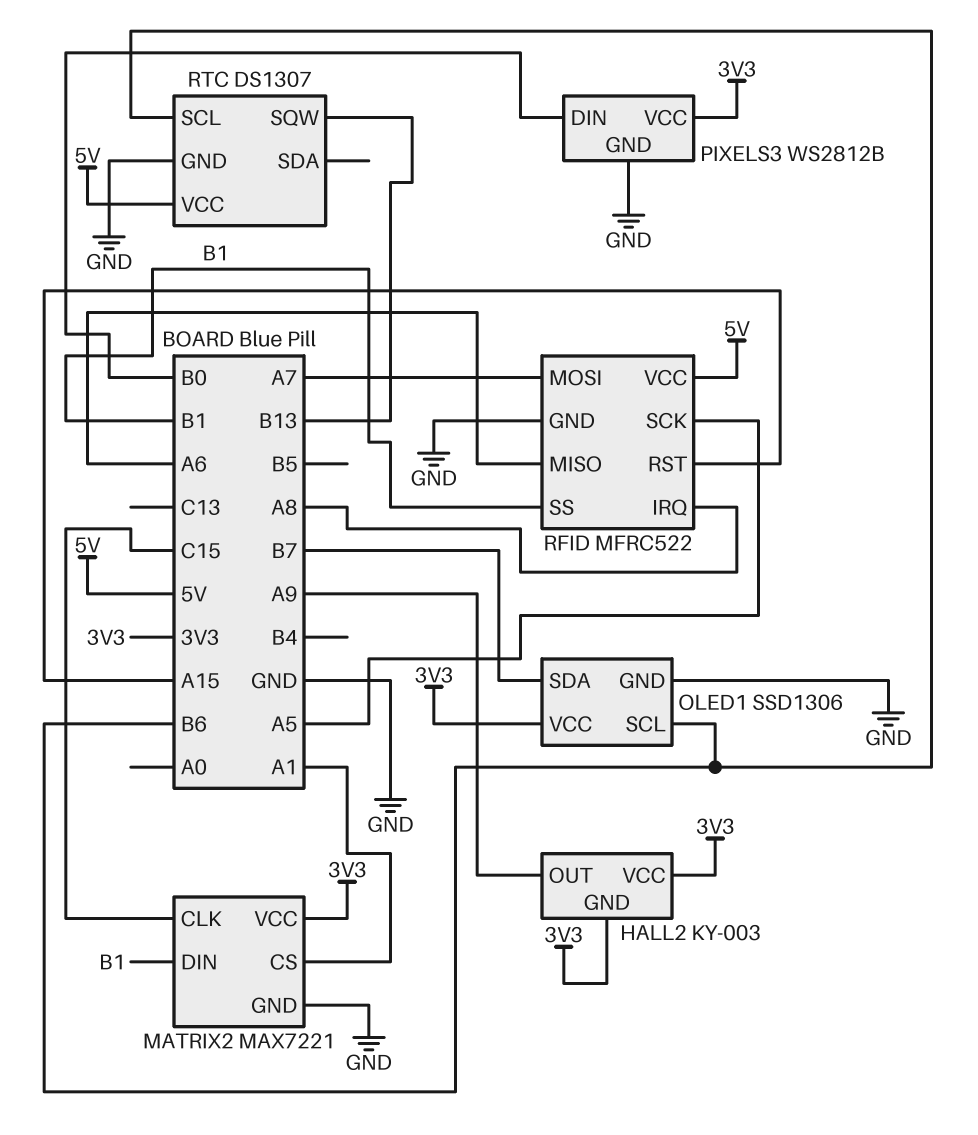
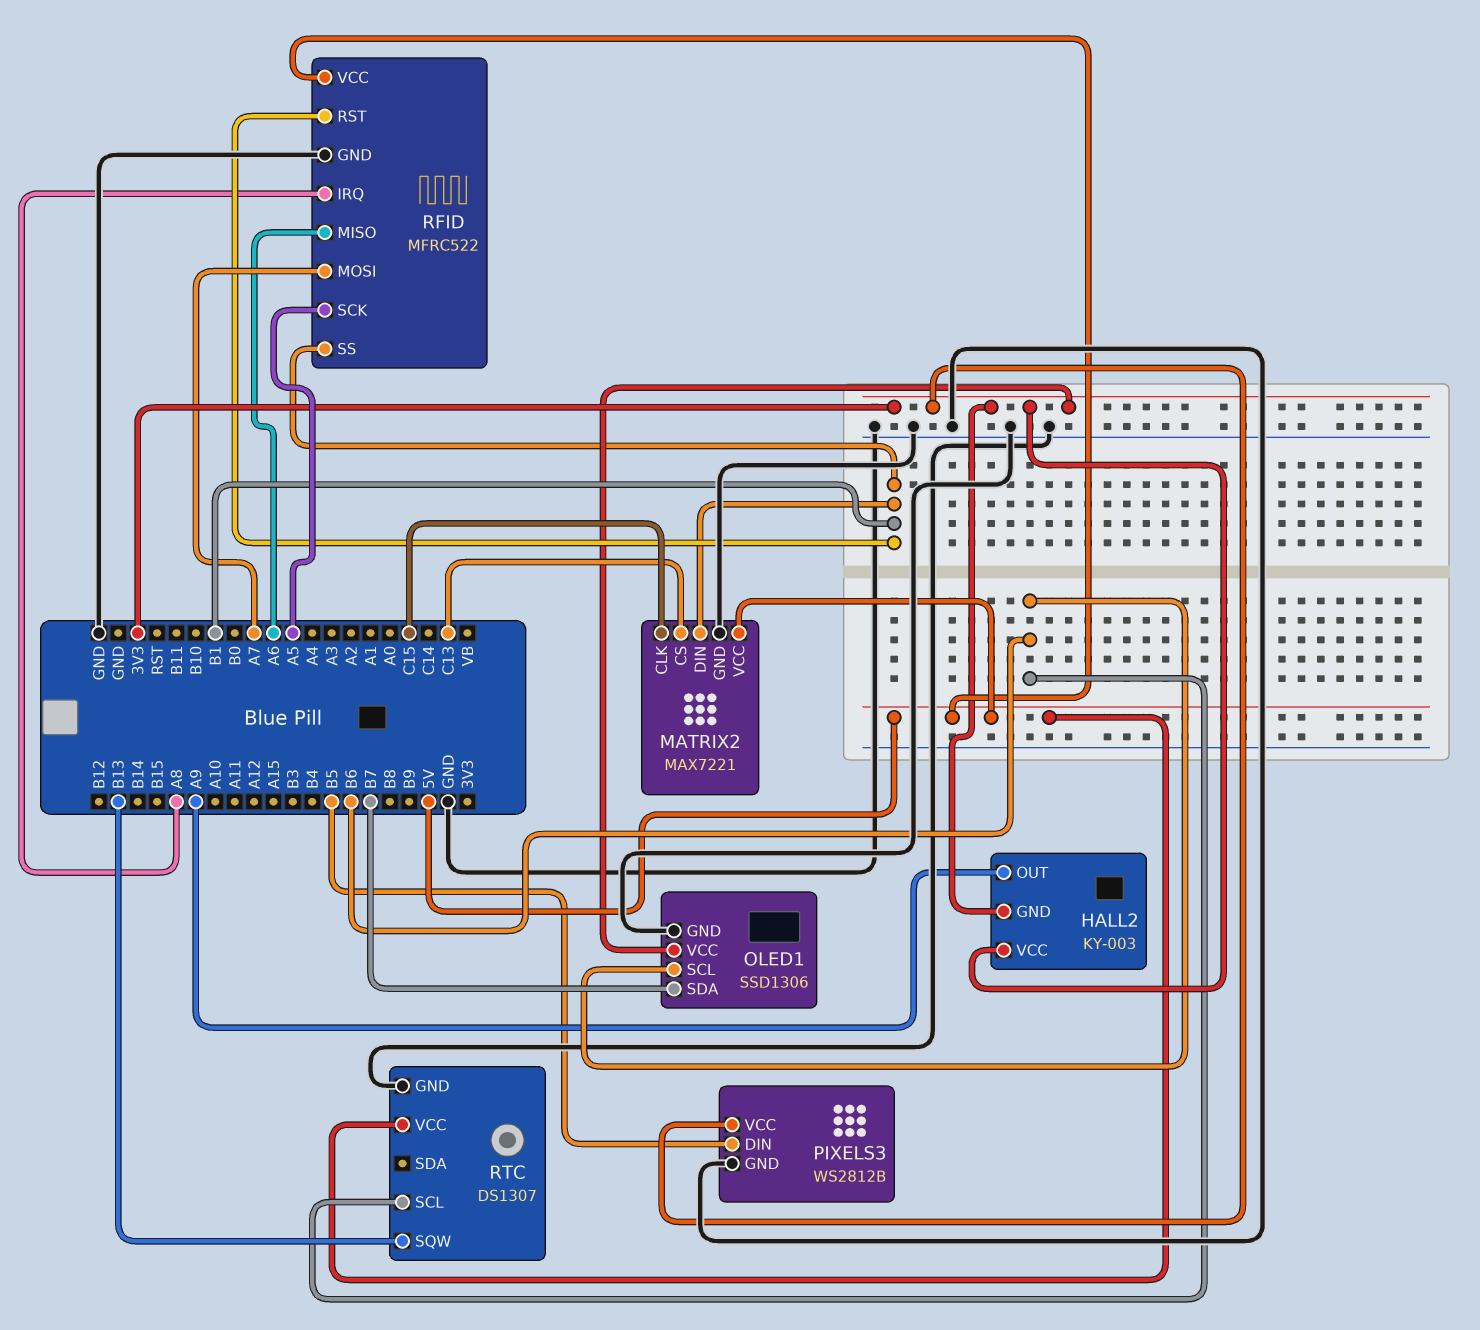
MATRIX2 pin CS: A1 -> C13
MATRIX2 pin VCC: 3V3 -> 5V
PIXELS3 pin DIN: B0 -> B5
RFID pin RST: A15 -> B1

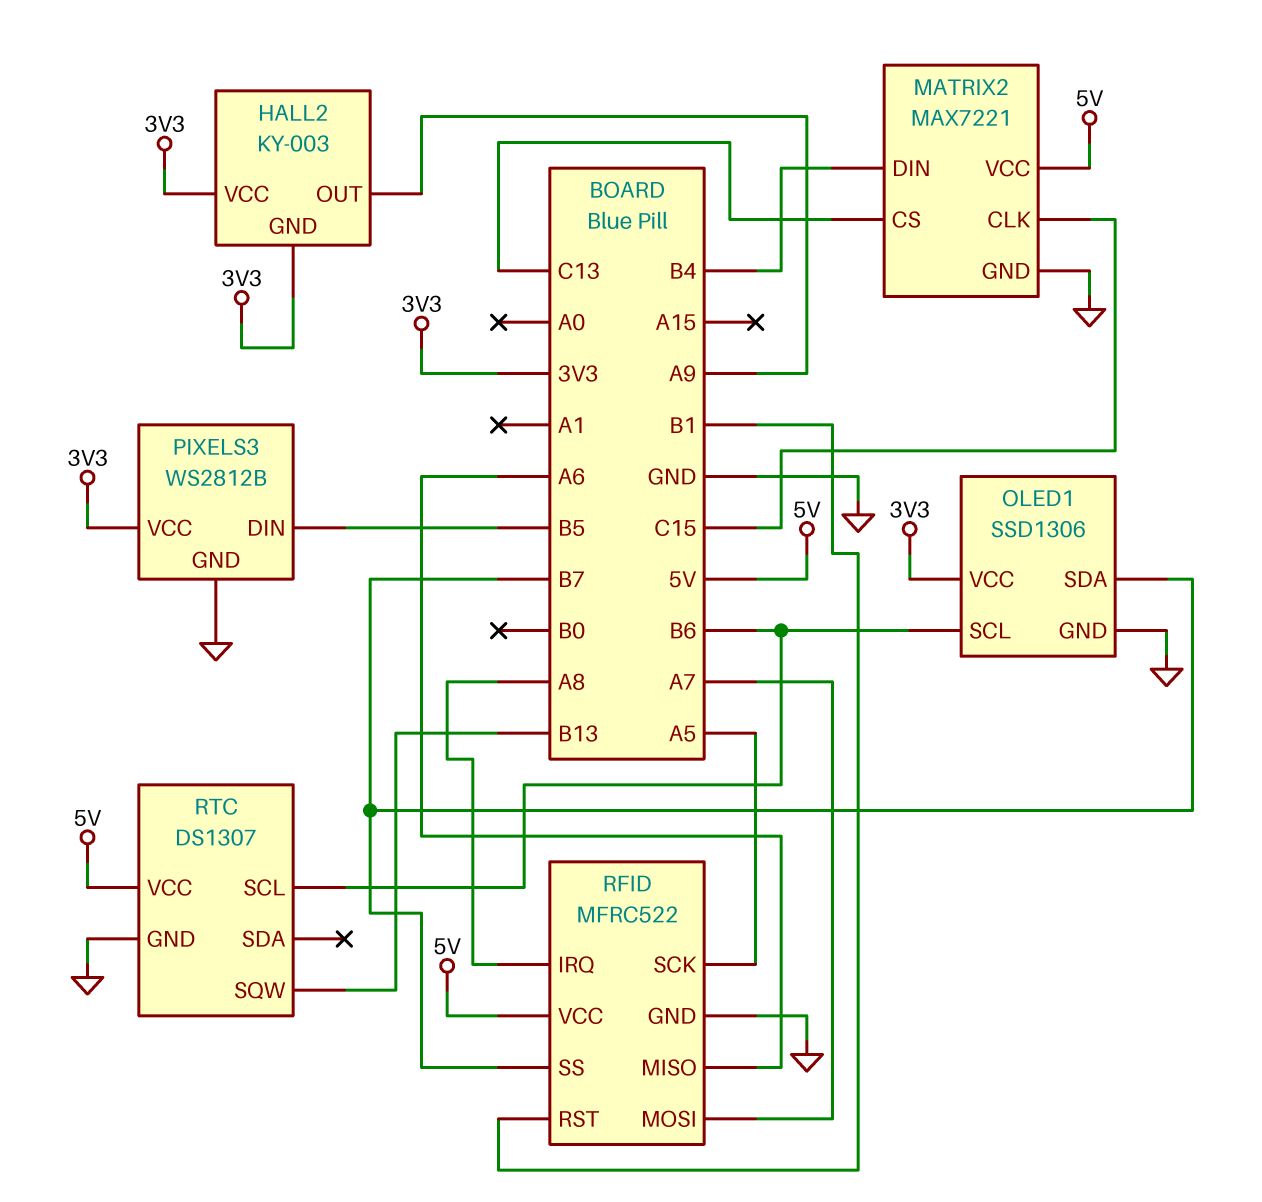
MATRIX2 pin DIN: B1 -> B4
RFID pin SS: B1 -> B7

